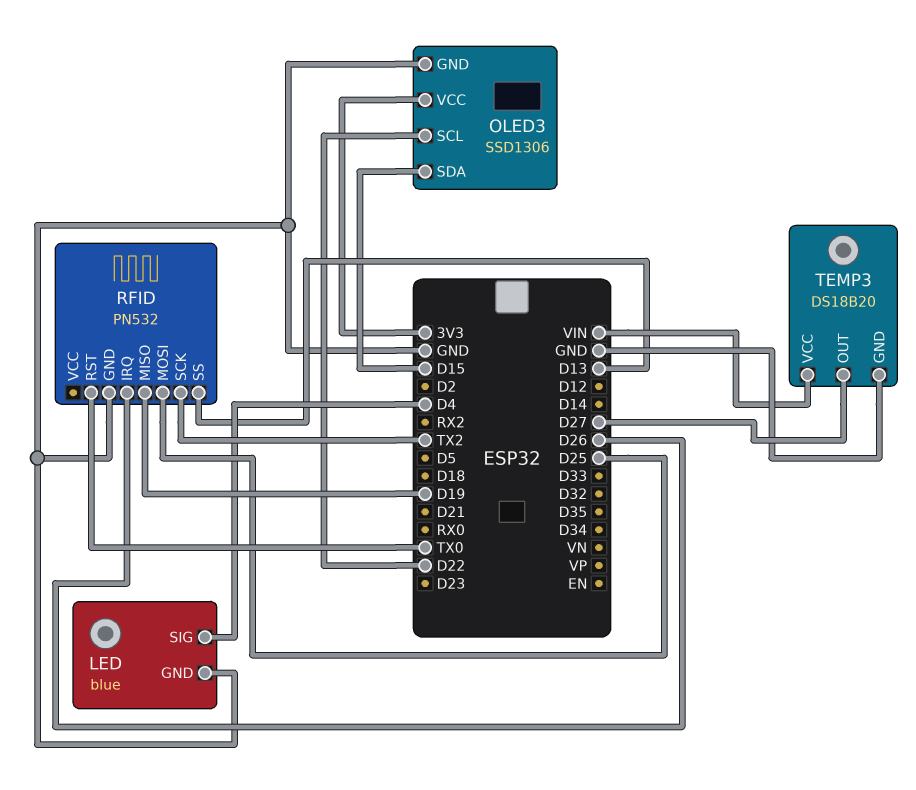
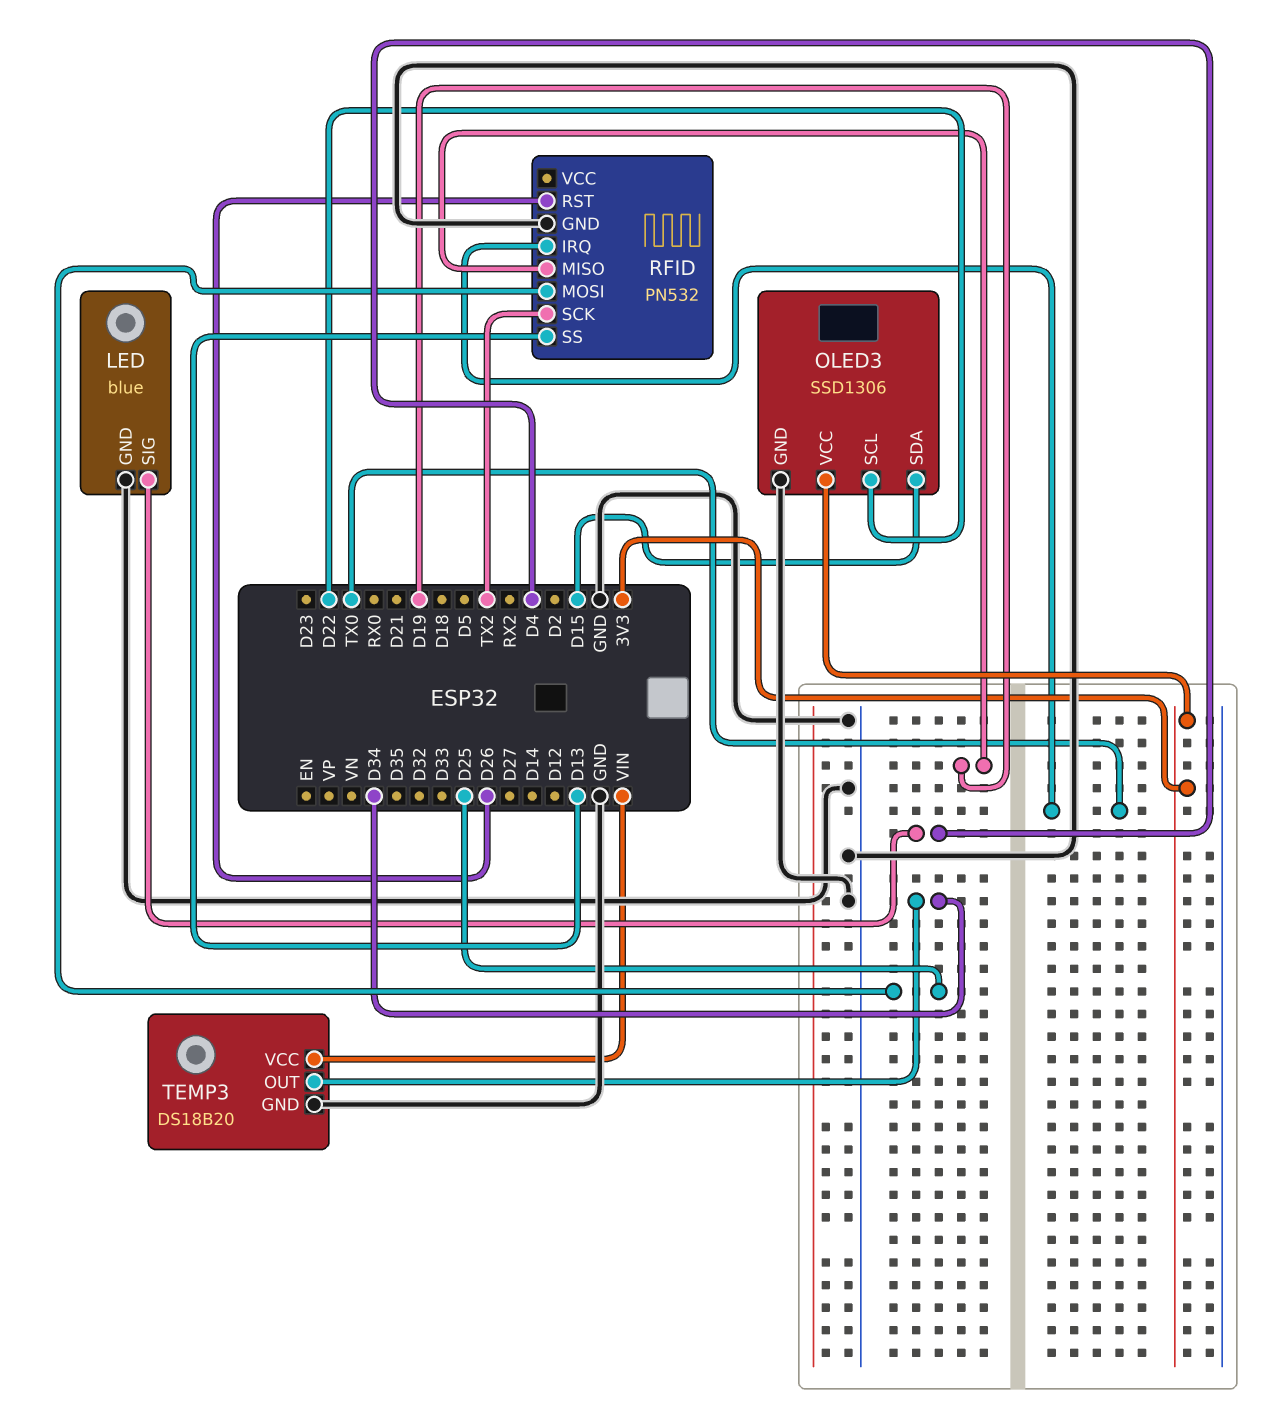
RFID pin IRQ: D26 -> TX0
RFID pin RST: TX0 -> D26
TEMP3 pin OUT: D27 -> D34

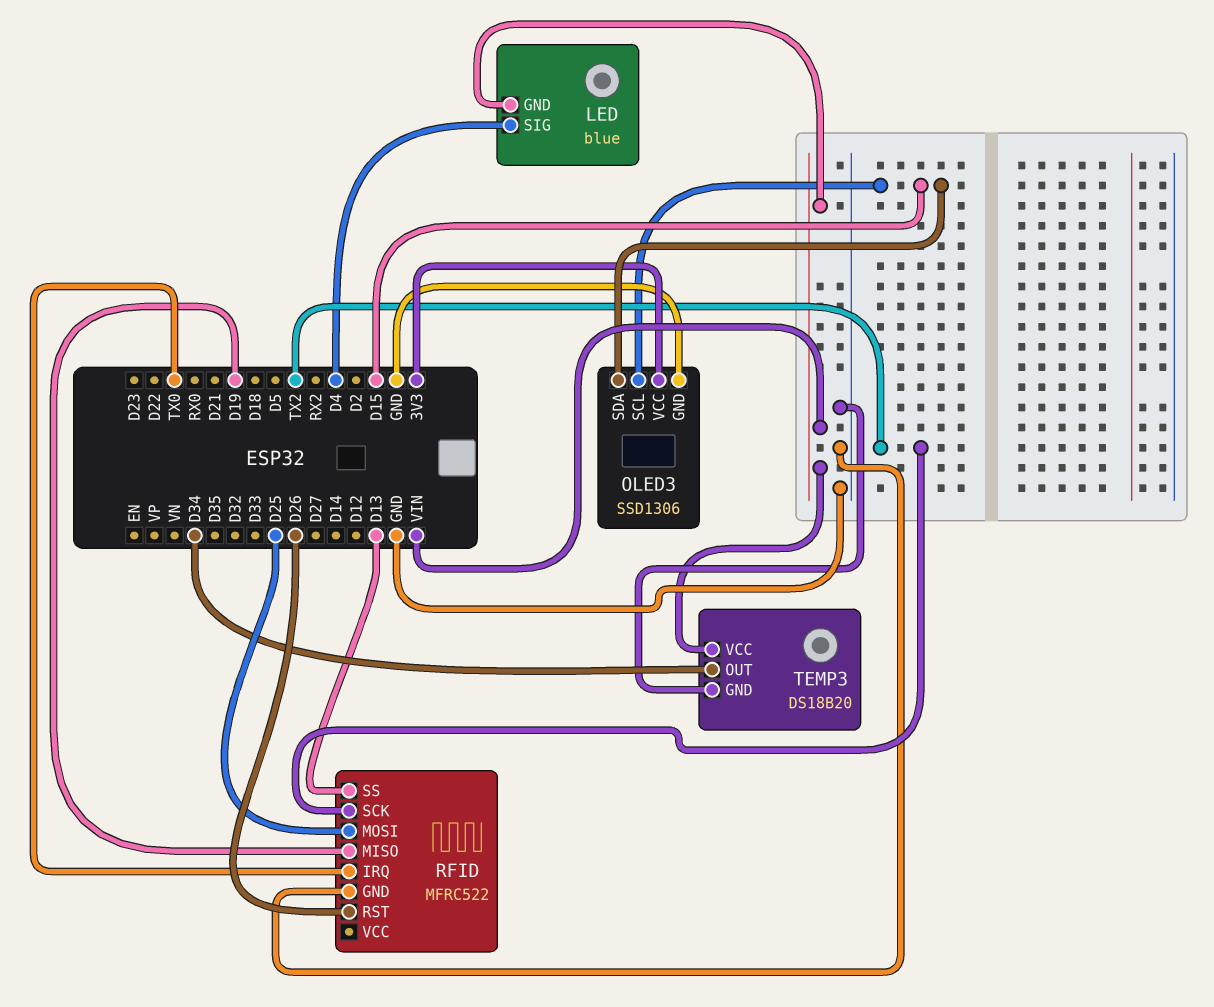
LED pin GND: GND -> VIN
OLED3 pin SCL: D22 -> D15
RFID: PN532 -> MFRC522

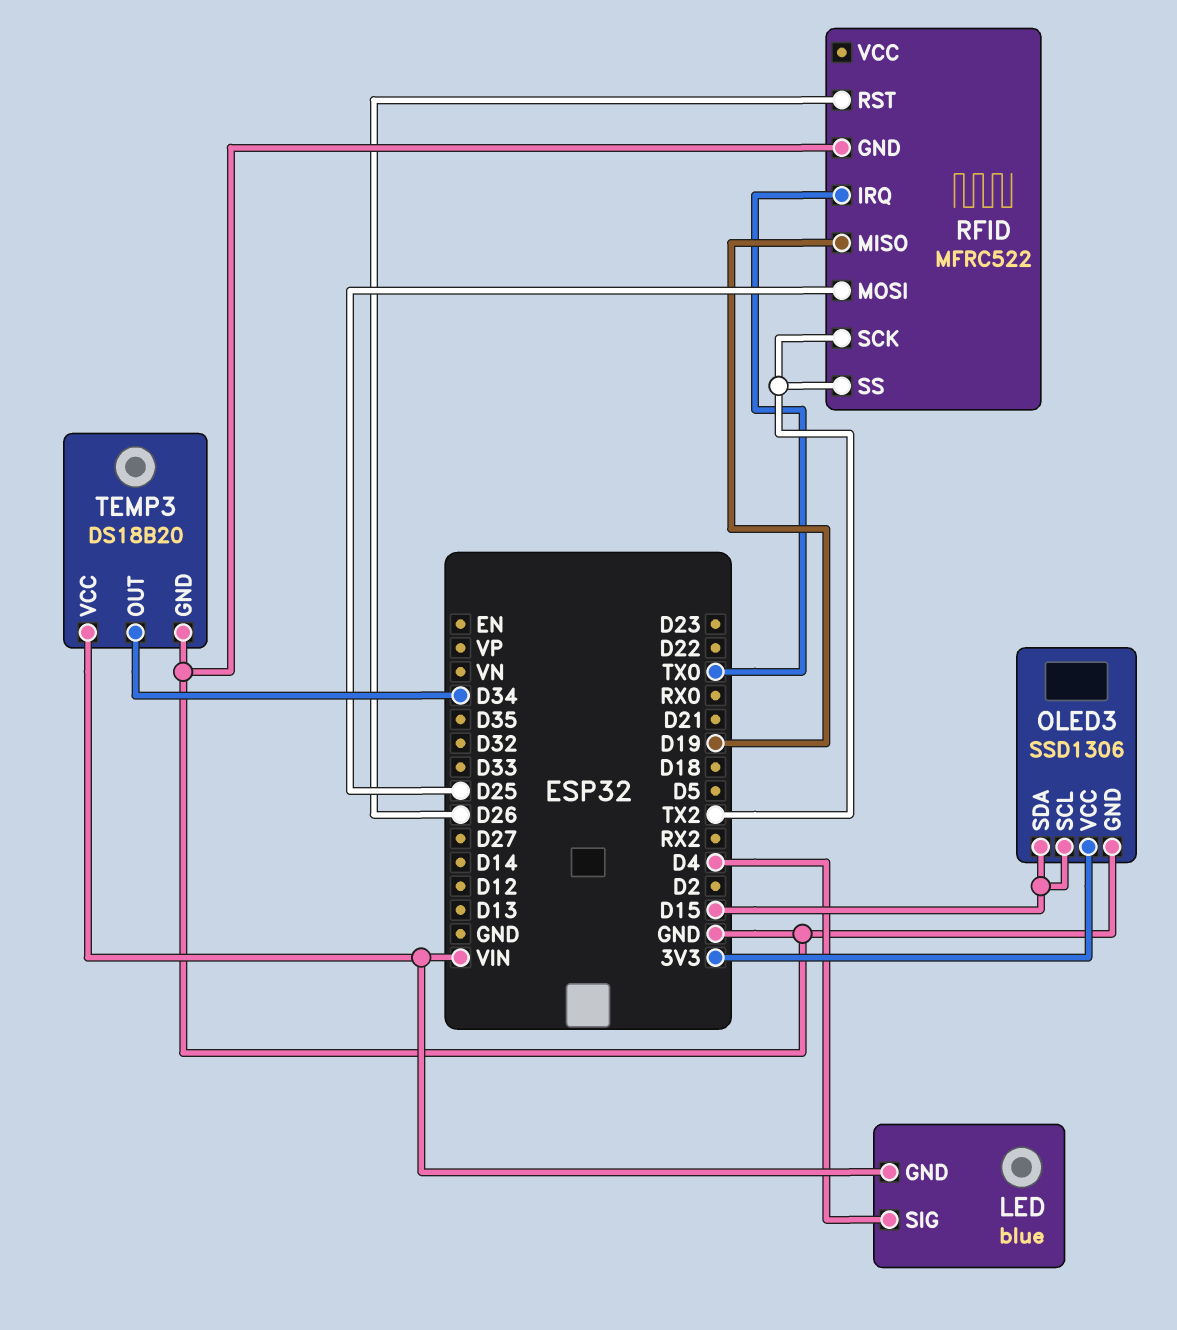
RFID pin SS: D13 -> TX2

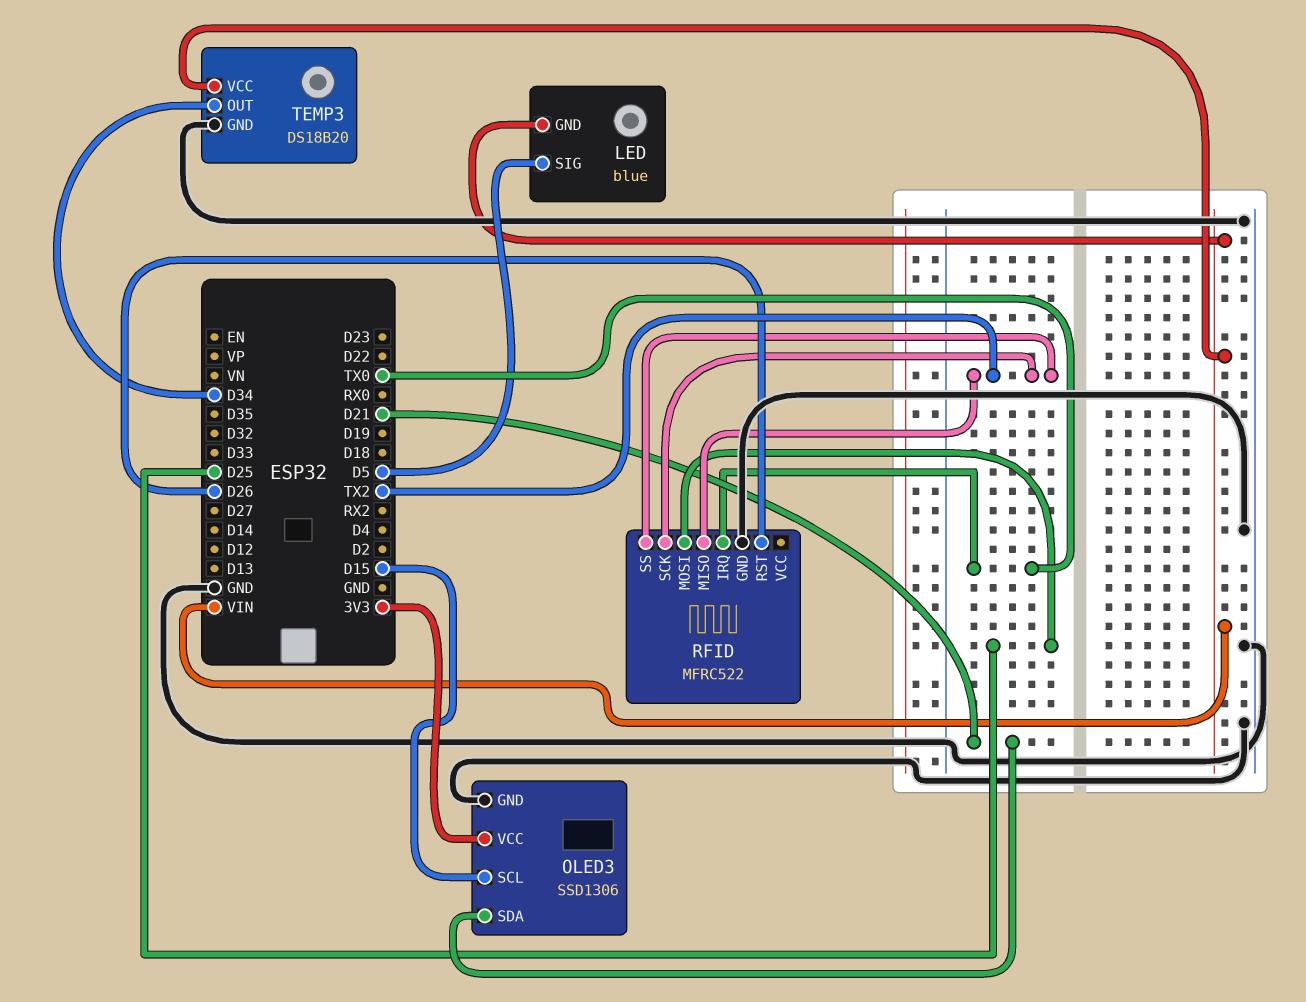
LED pin SIG: D4 -> D5
OLED3 pin SDA: D15 -> D21
RFID pin MISO: D19 -> TX2

